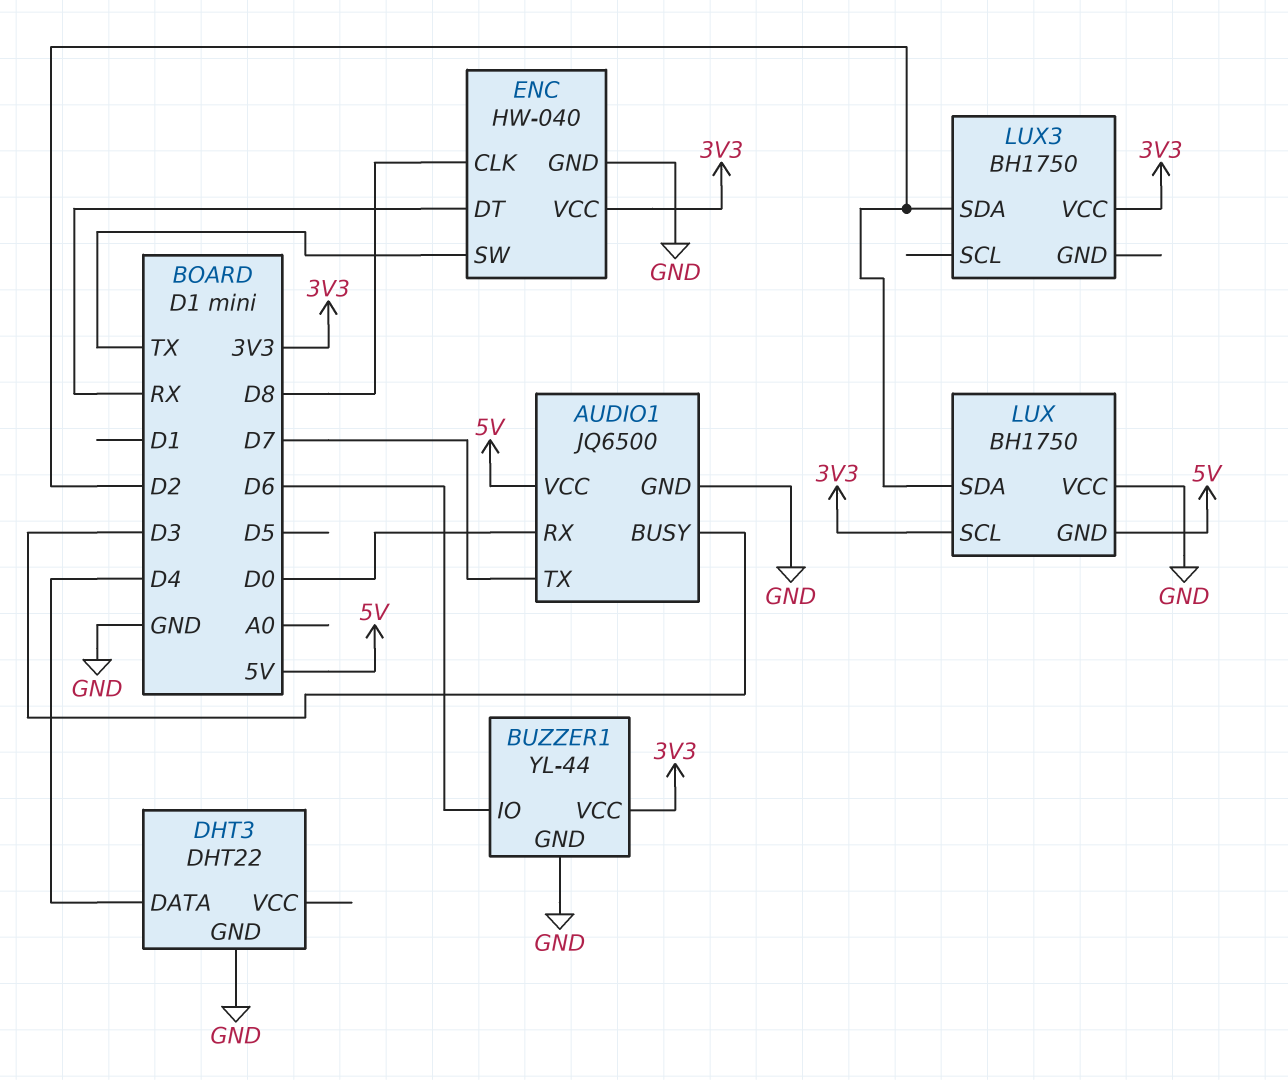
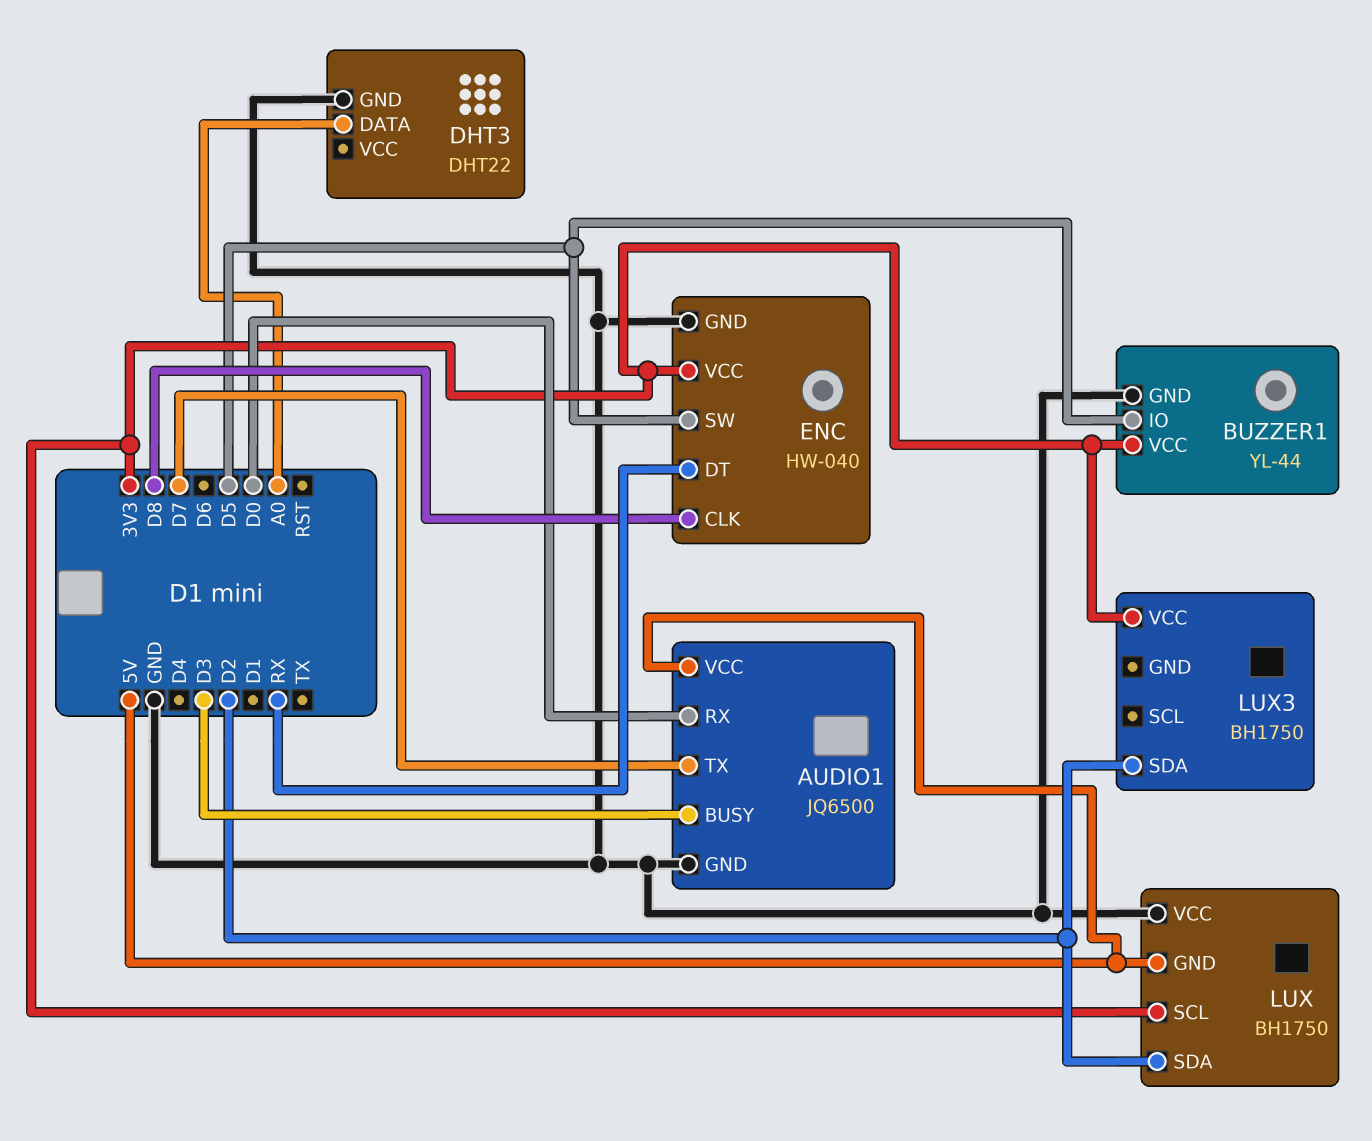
BUZZER1 pin IO: D6 -> D5
DHT3 pin DATA: D4 -> A0
ENC pin SW: TX -> D5

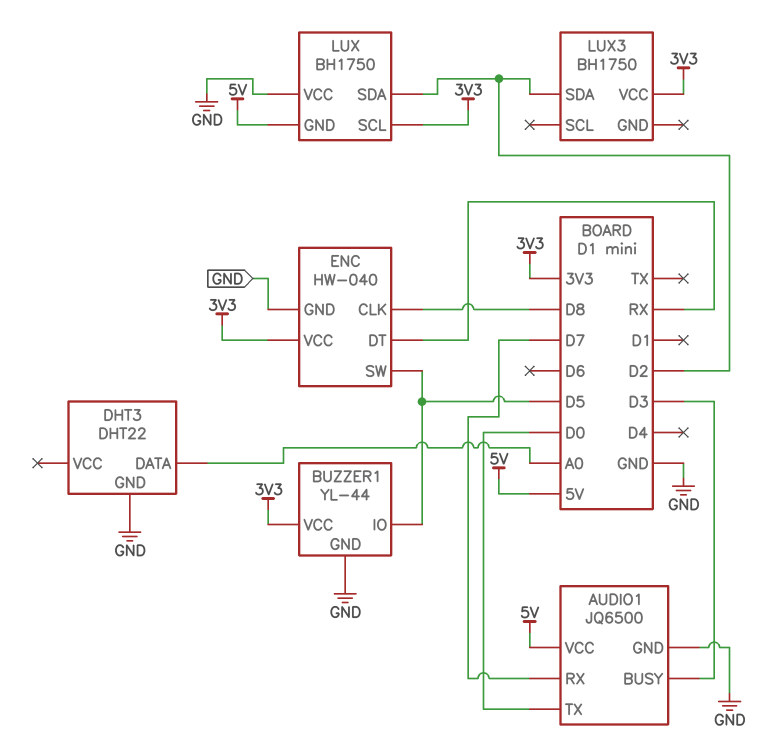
AUDIO1 pin RX: D0 -> D7
AUDIO1 pin TX: D7 -> D0

